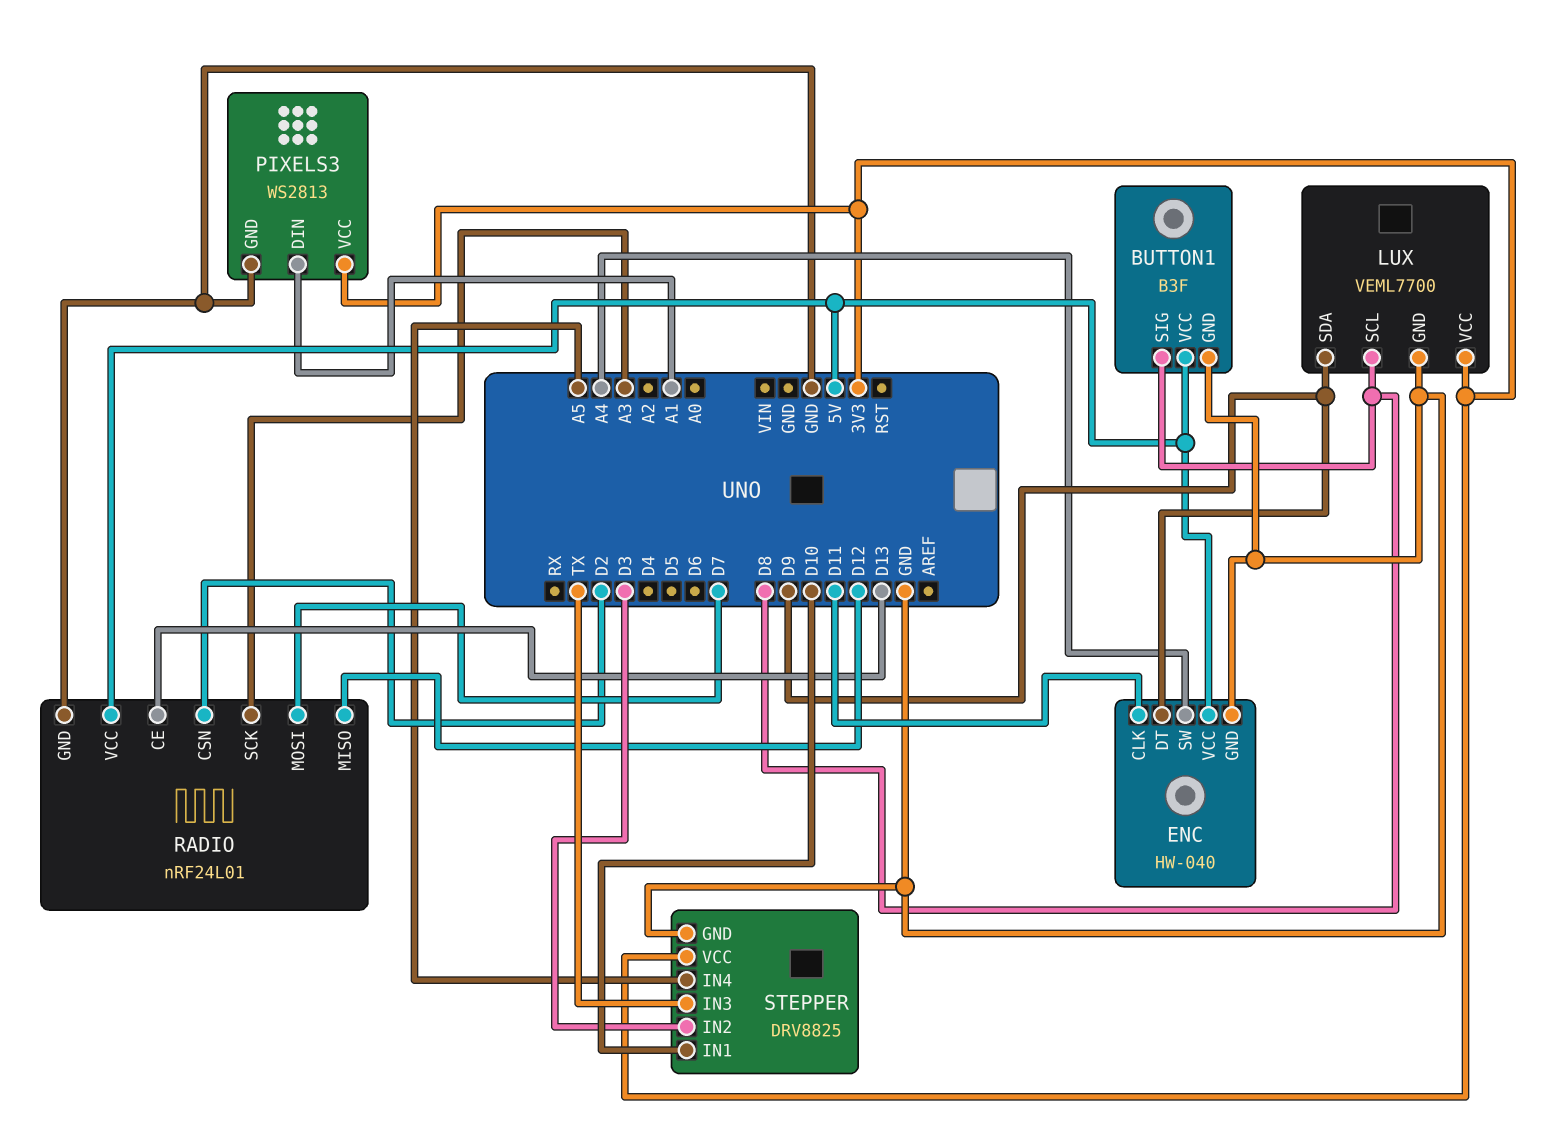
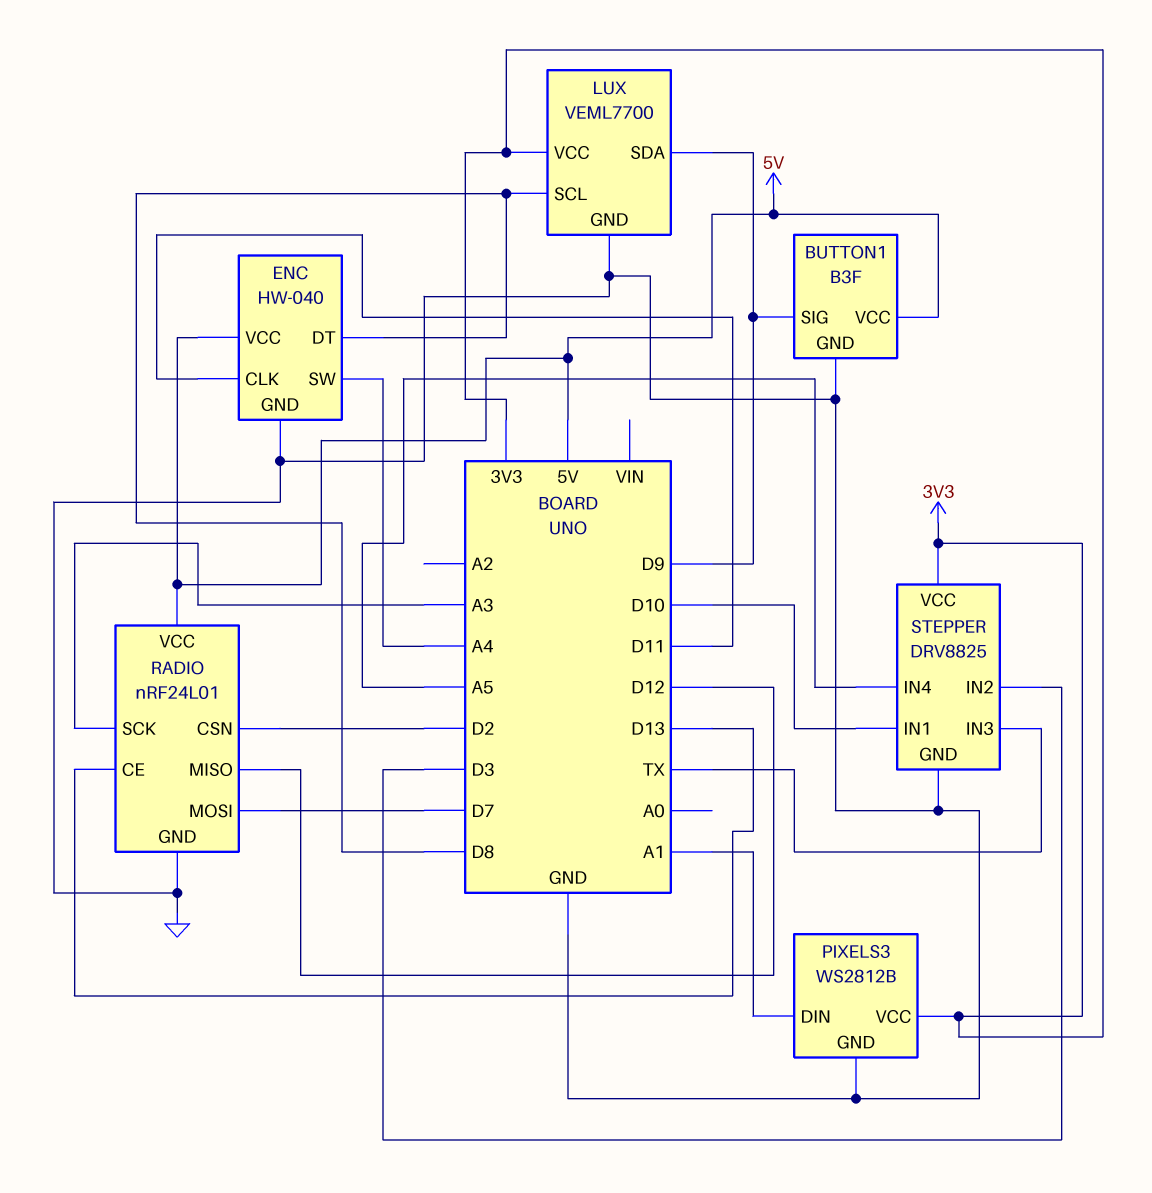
BUTTON1 pin SIG: D8 -> D9
ENC pin DT: D9 -> D8
PIXELS3: WS2813 -> WS2812B

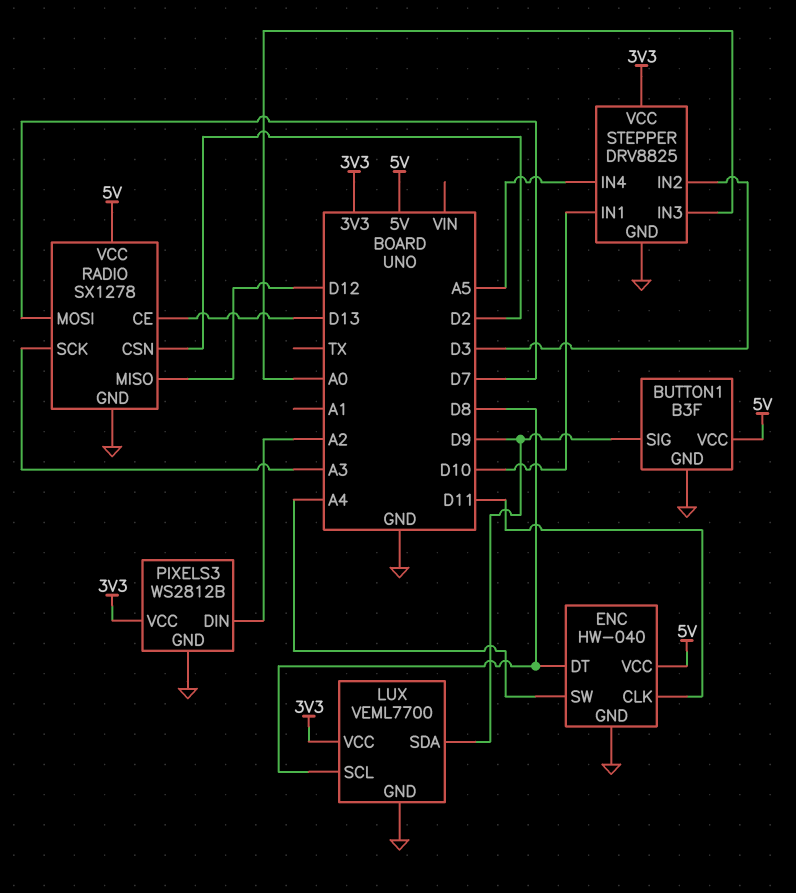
PIXELS3 pin DIN: A1 -> A2
RADIO: nRF24L01 -> SX1278
STEPPER pin IN3: TX -> A0

